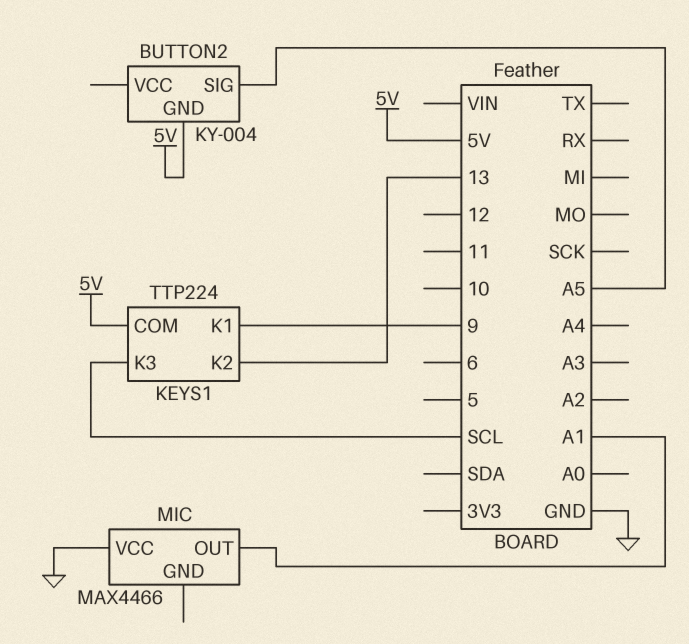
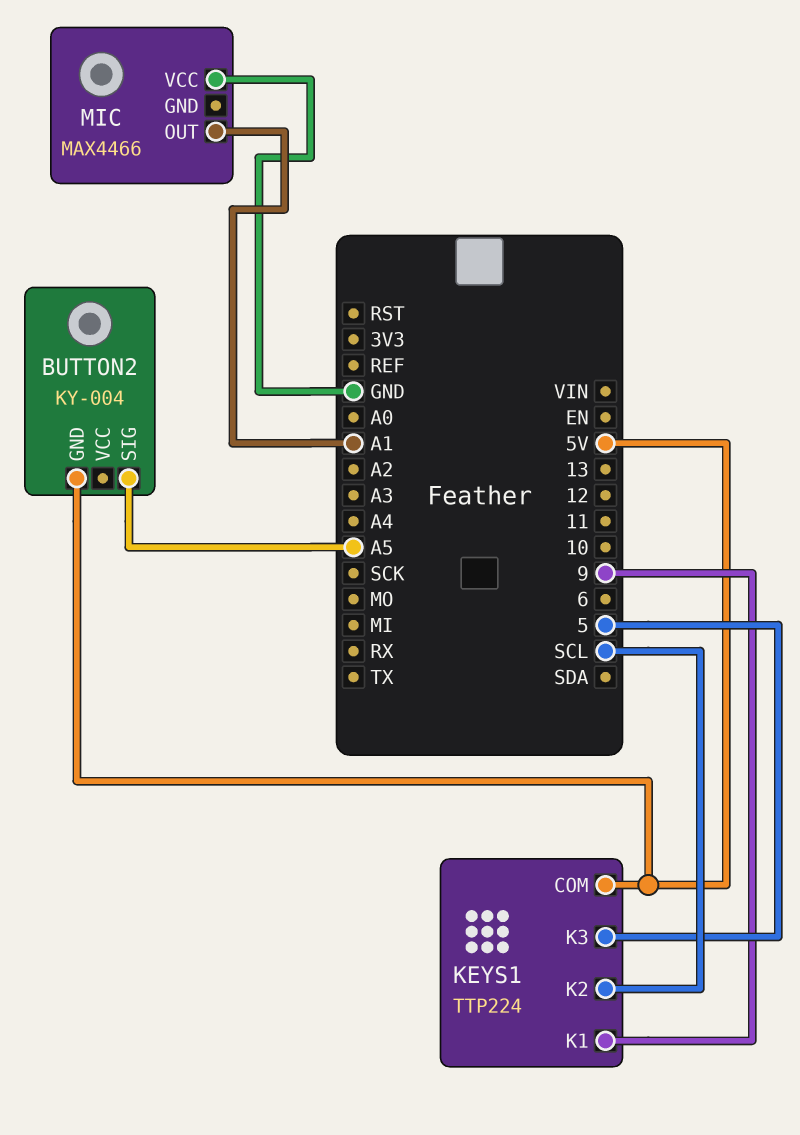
KEYS1 pin K2: 13 -> SCL
KEYS1 pin K3: SCL -> 5

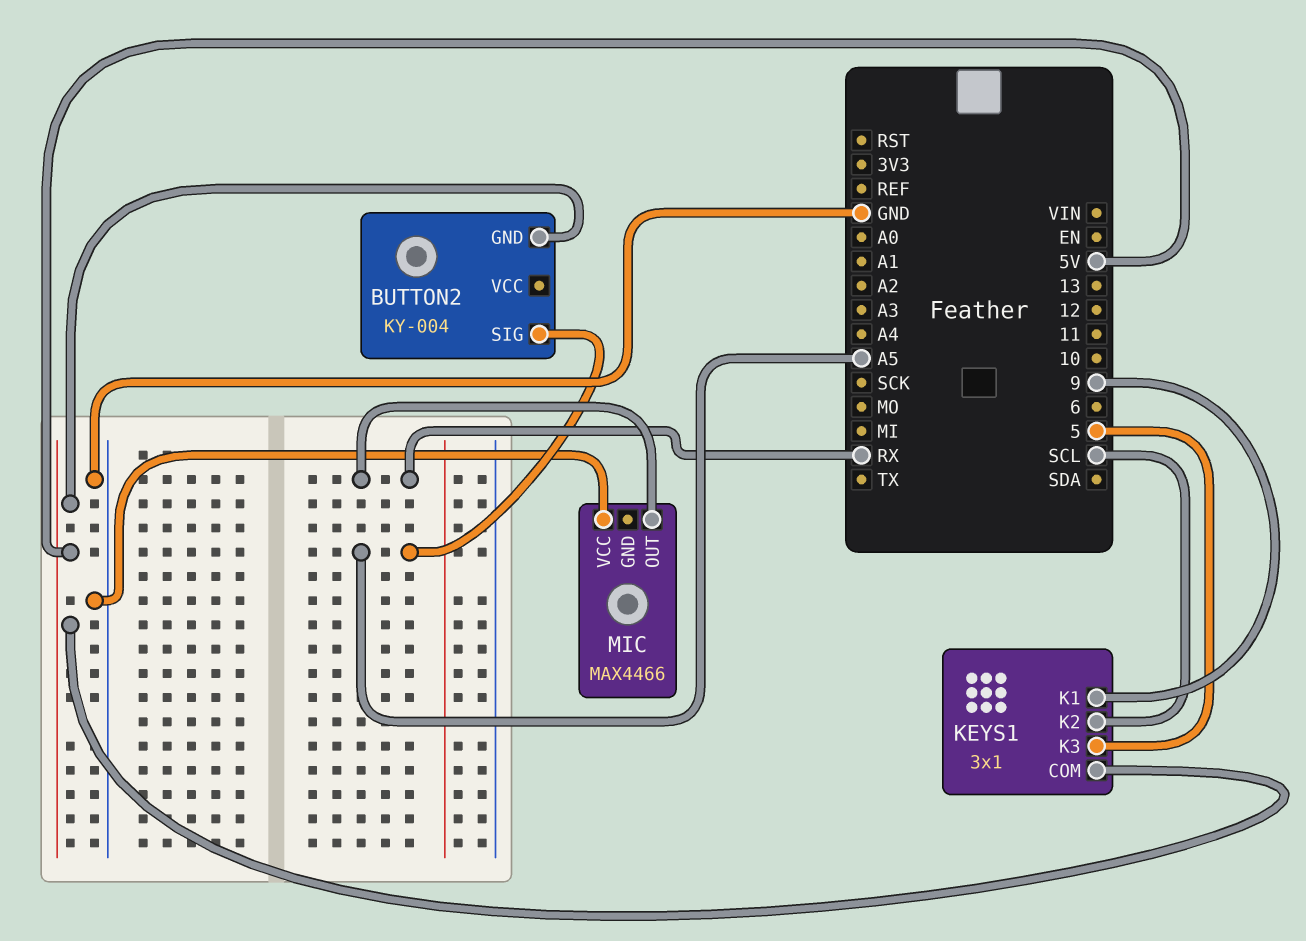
KEYS1: TTP224 -> 3x1
MIC pin OUT: A1 -> RX

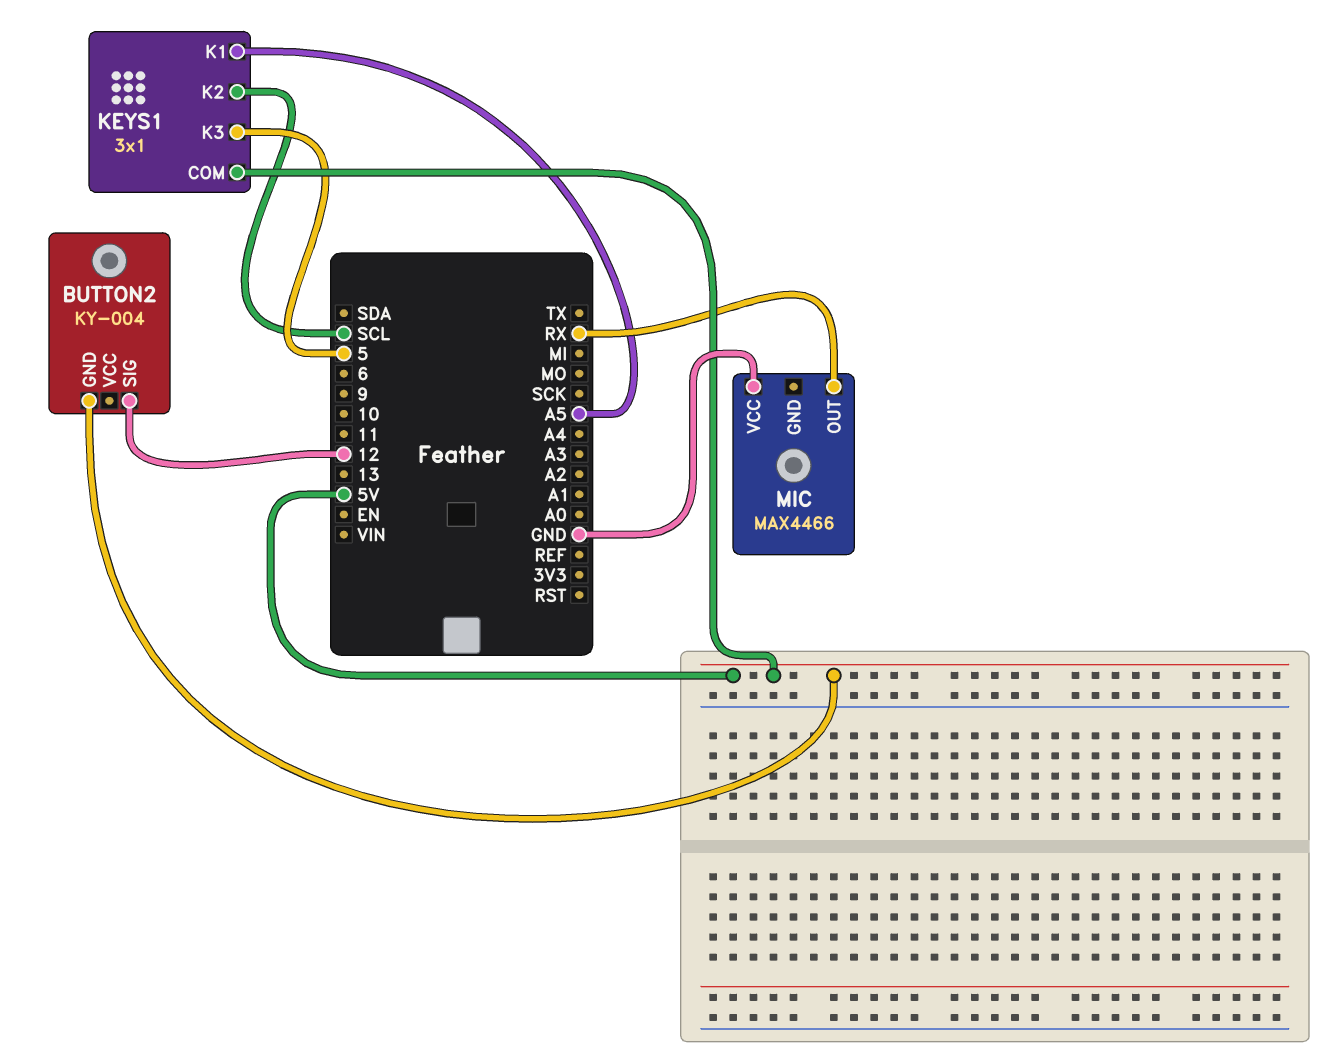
BUTTON2 pin SIG: A5 -> 12
KEYS1 pin K1: 9 -> A5

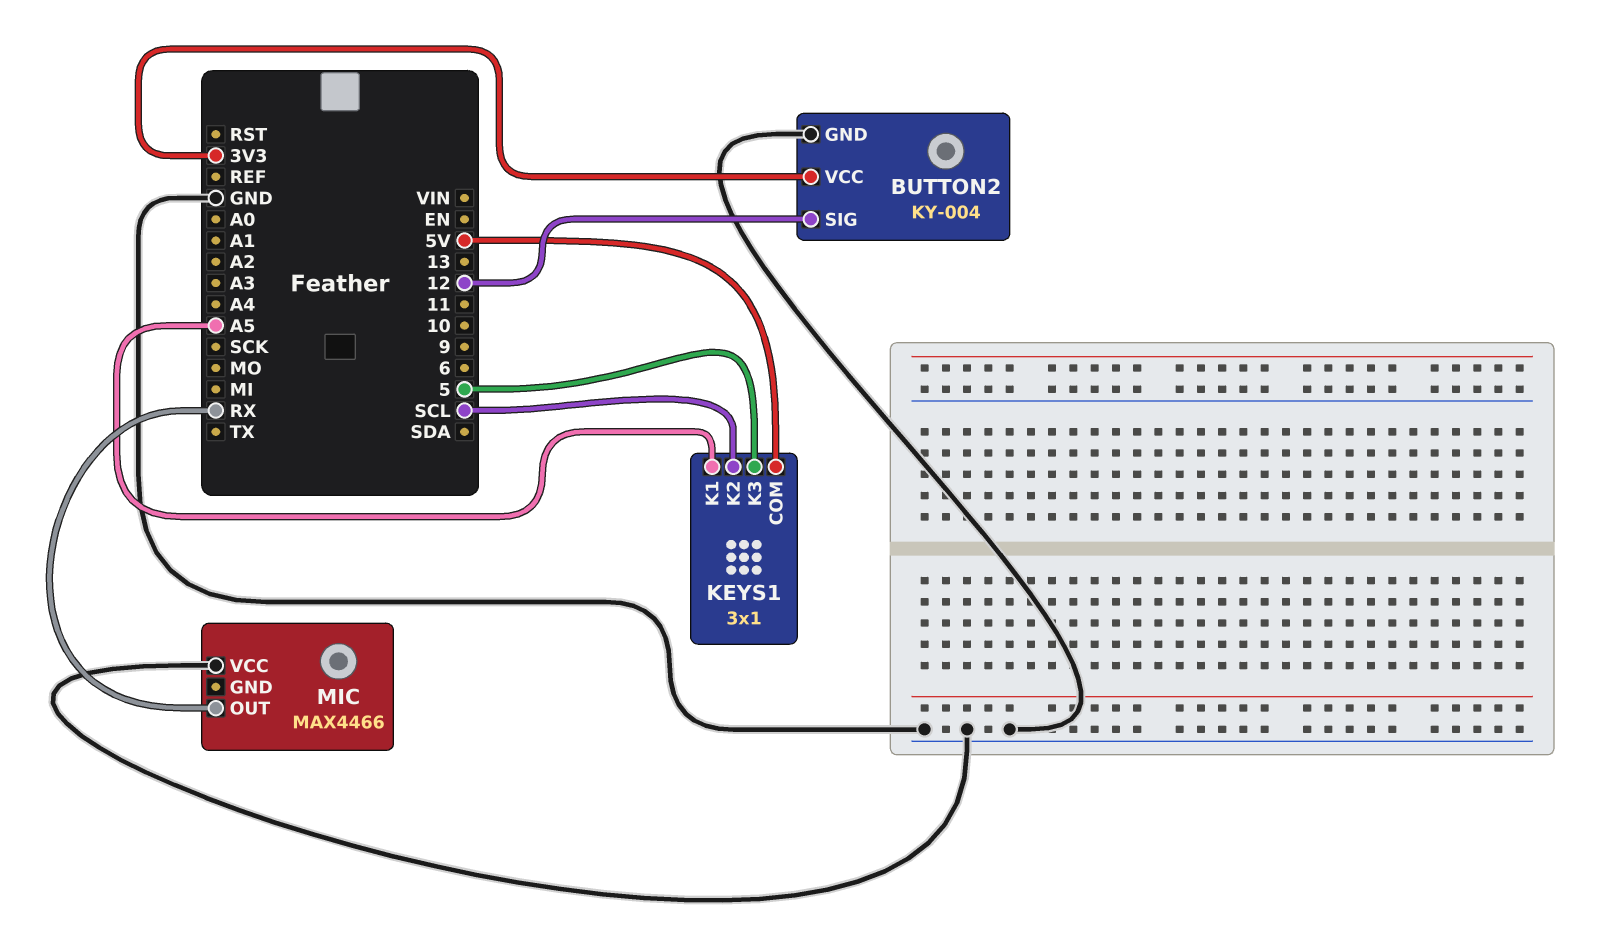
BUTTON2 pin GND: 5V -> GND
BUTTON2 pin VCC: none -> 3V3

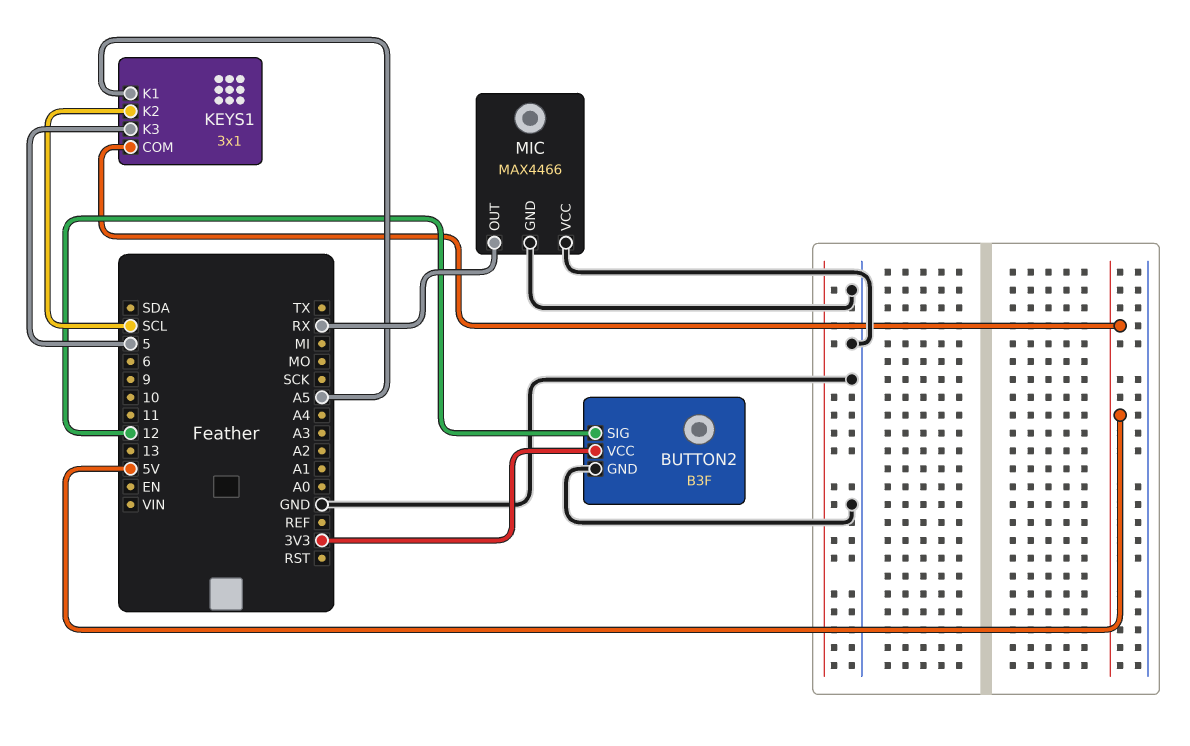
BUTTON2: KY-004 -> B3F
MIC pin GND: none -> GND

